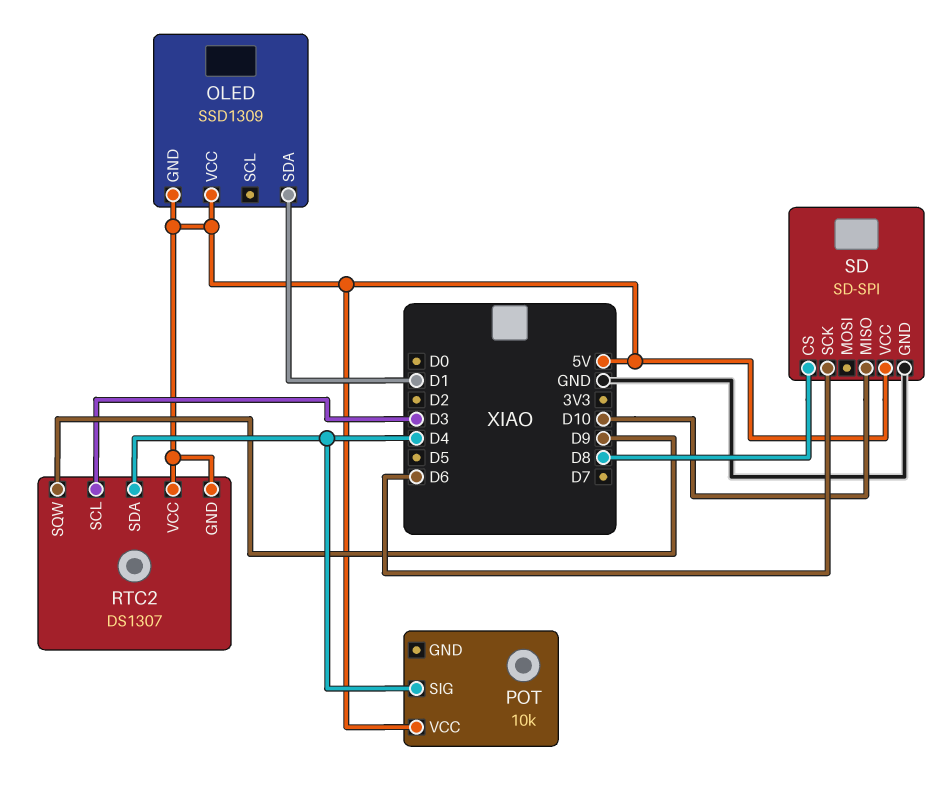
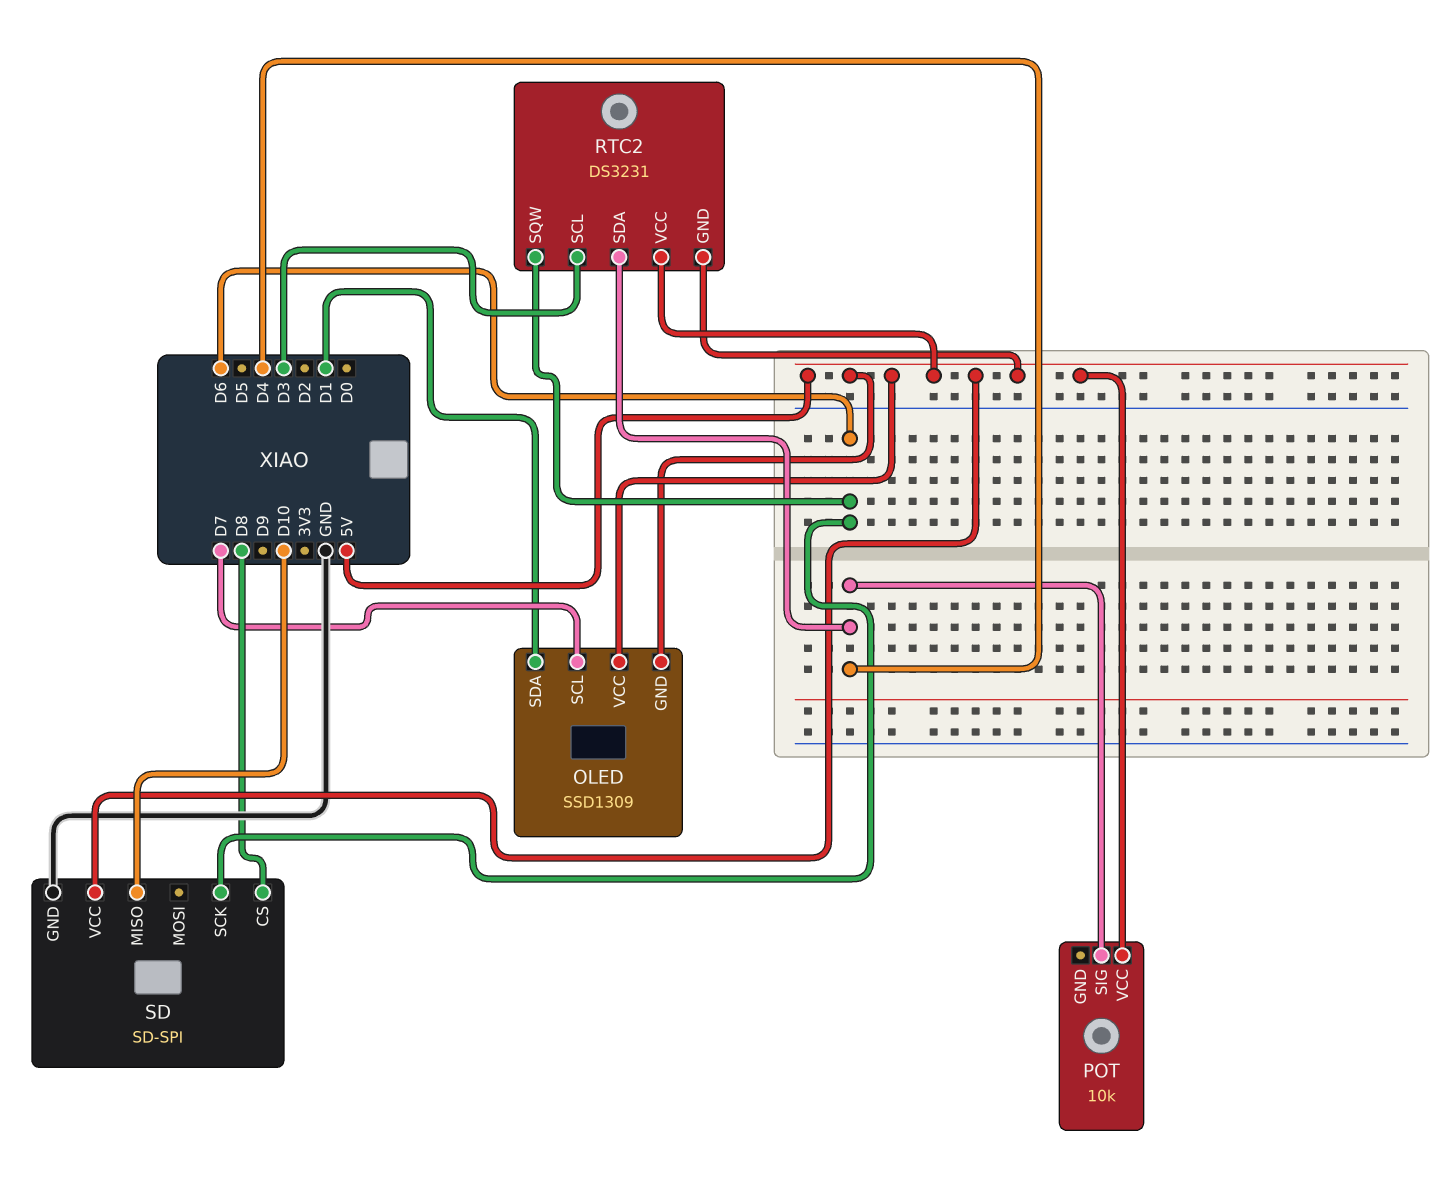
OLED pin SCL: none -> D7
RTC2: DS1307 -> DS3231
RTC2 pin SQW: D9 -> D6

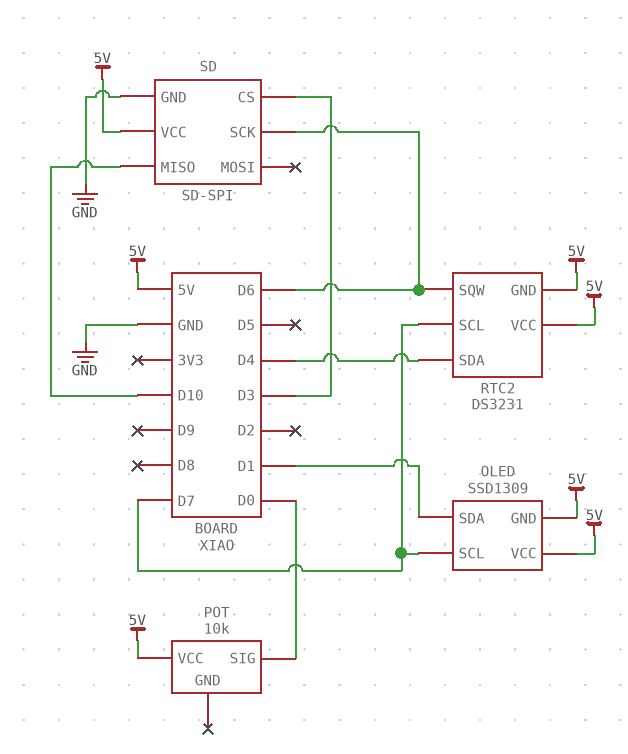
POT pin SIG: D4 -> D0
RTC2 pin SCL: D3 -> D7
SD pin CS: D8 -> D3

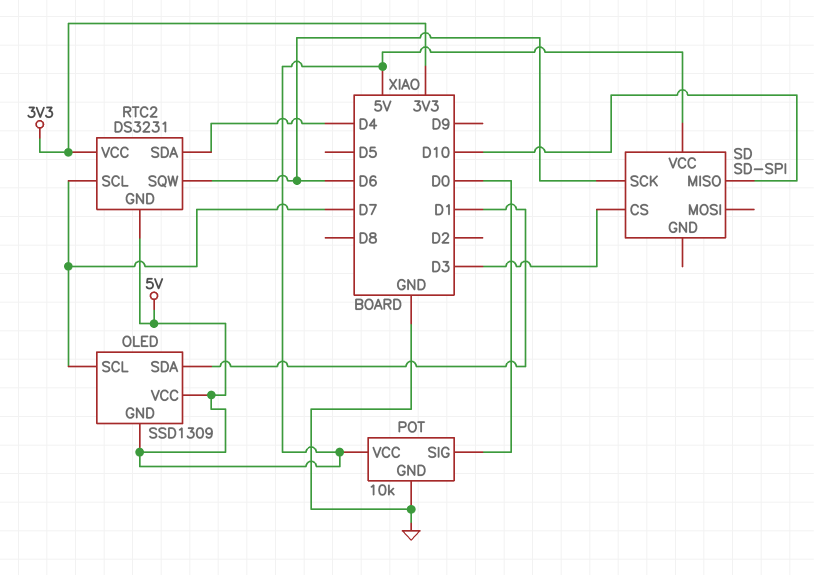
POT pin GND: none -> GND
RTC2 pin VCC: 5V -> 3V3
SD pin GND: GND -> none

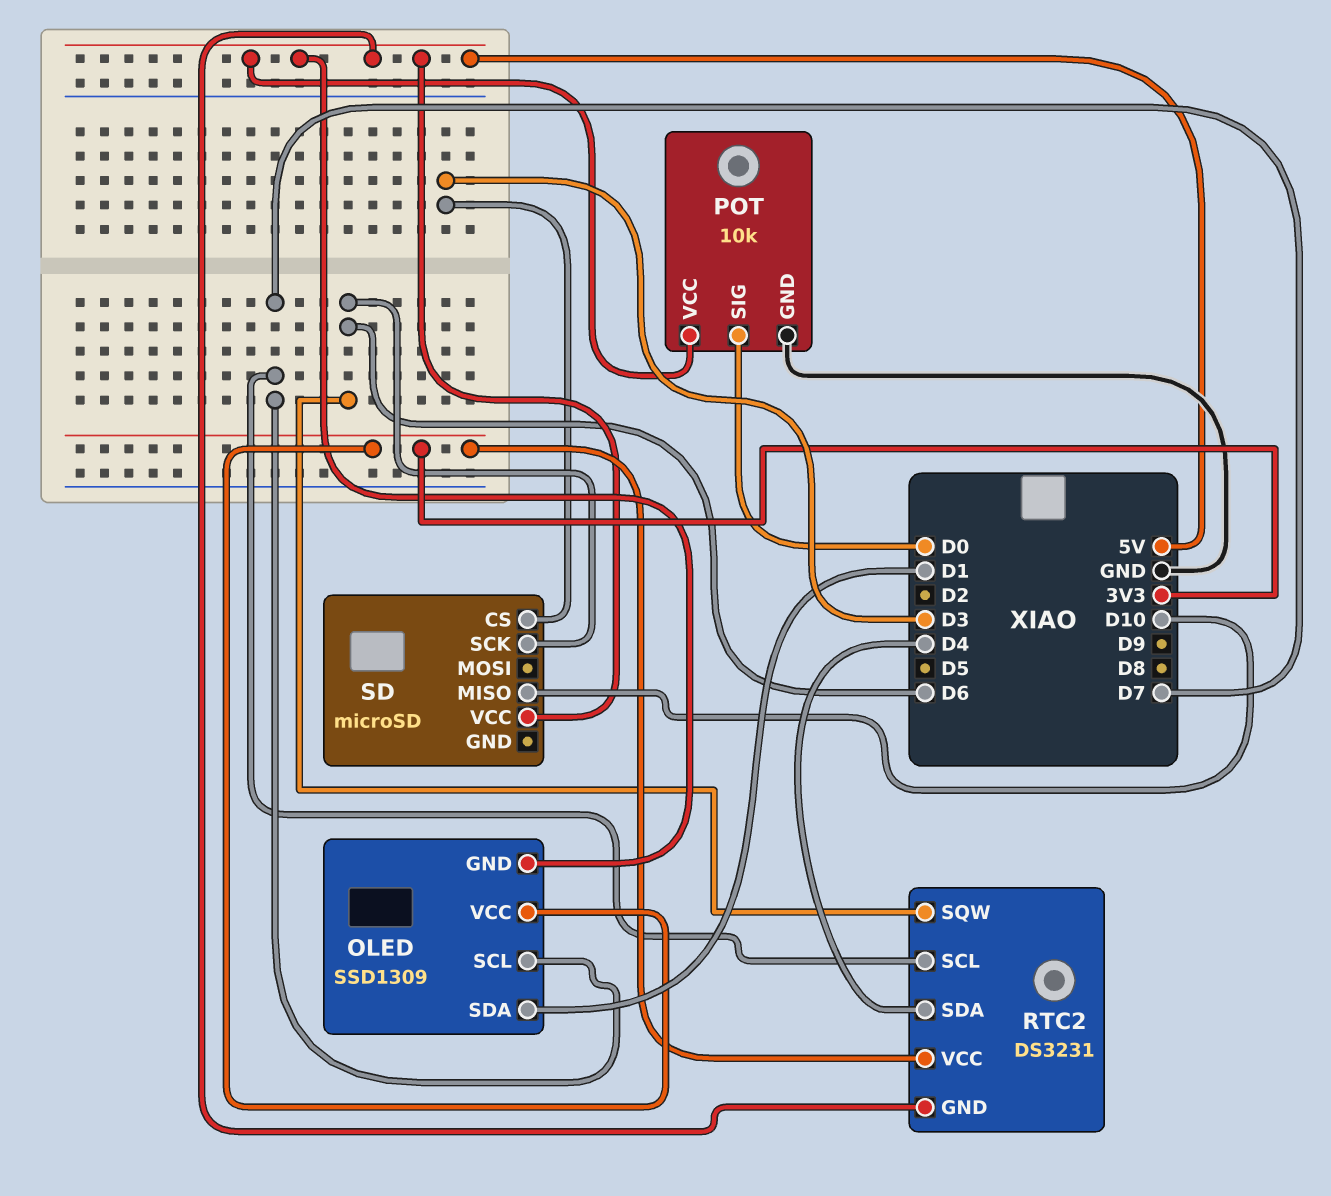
OLED pin VCC: 5V -> 3V3
SD: SD-SPI -> microSD

